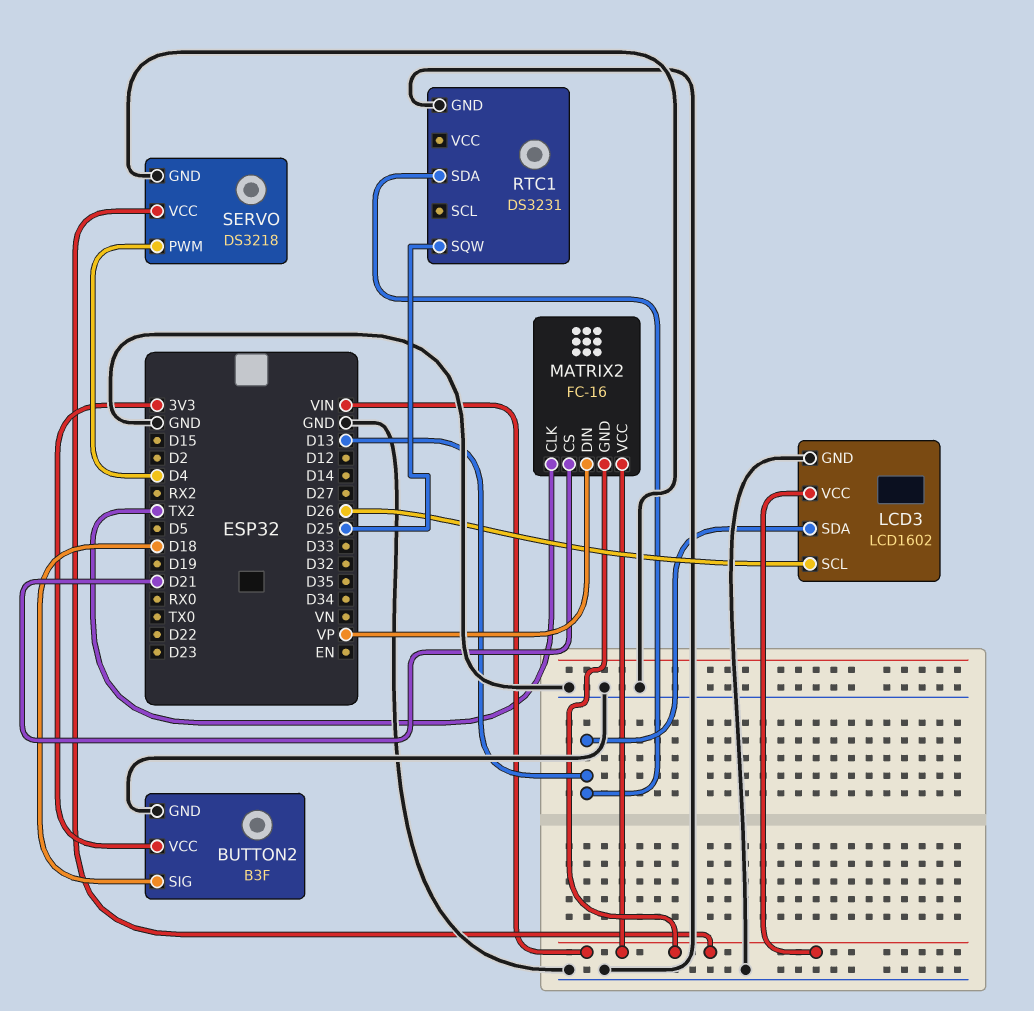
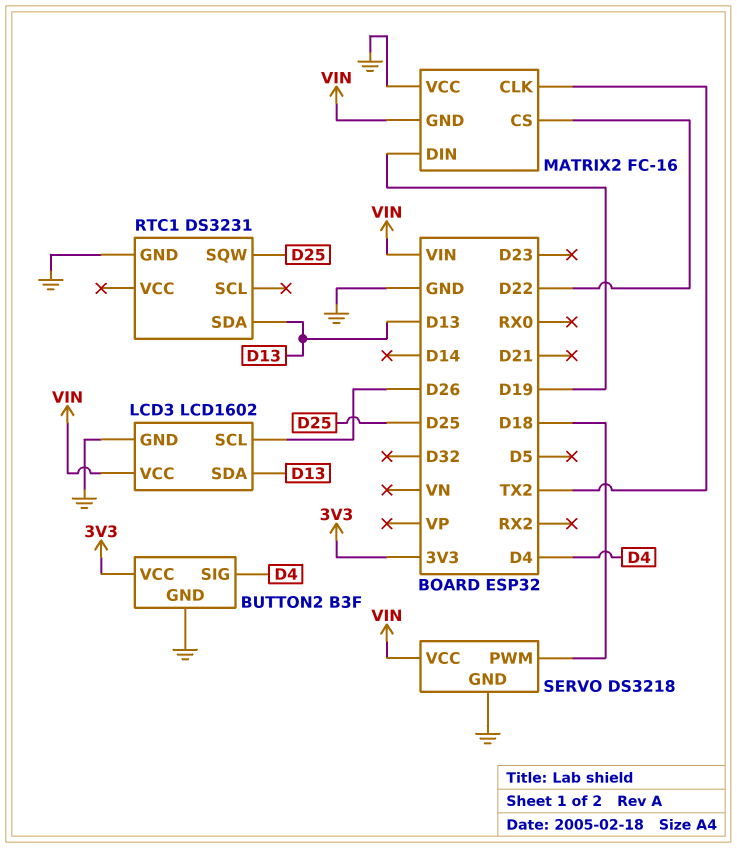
BUTTON2 pin SIG: D18 -> D4
MATRIX2 pin CS: D21 -> D22
MATRIX2 pin DIN: VP -> D19
MATRIX2 pin VCC: VIN -> GND
SERVO pin PWM: D4 -> D18

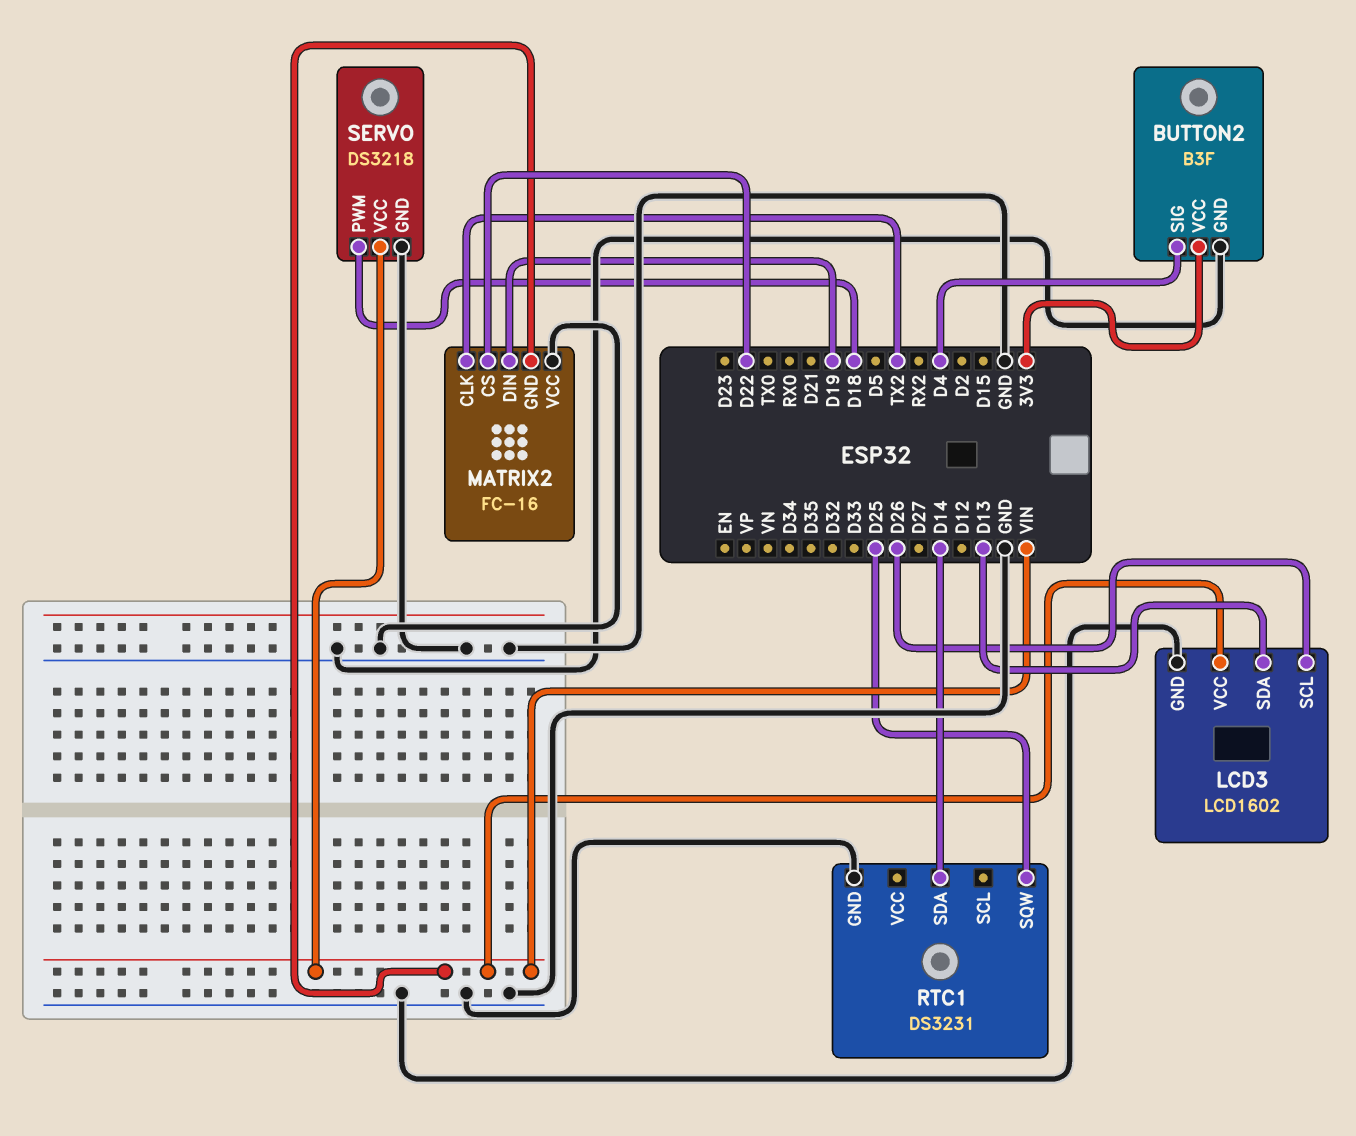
RTC1 pin SDA: D13 -> D14

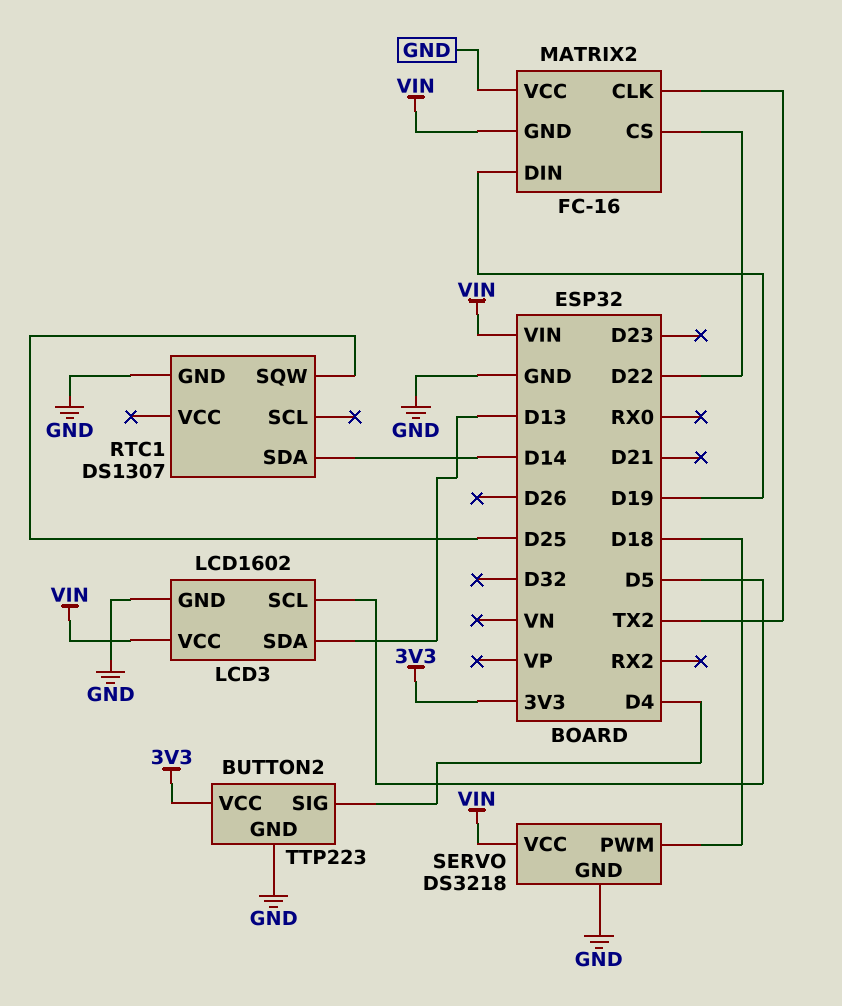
BUTTON2: B3F -> TTP223
LCD3 pin SCL: D26 -> D5
RTC1: DS3231 -> DS1307

